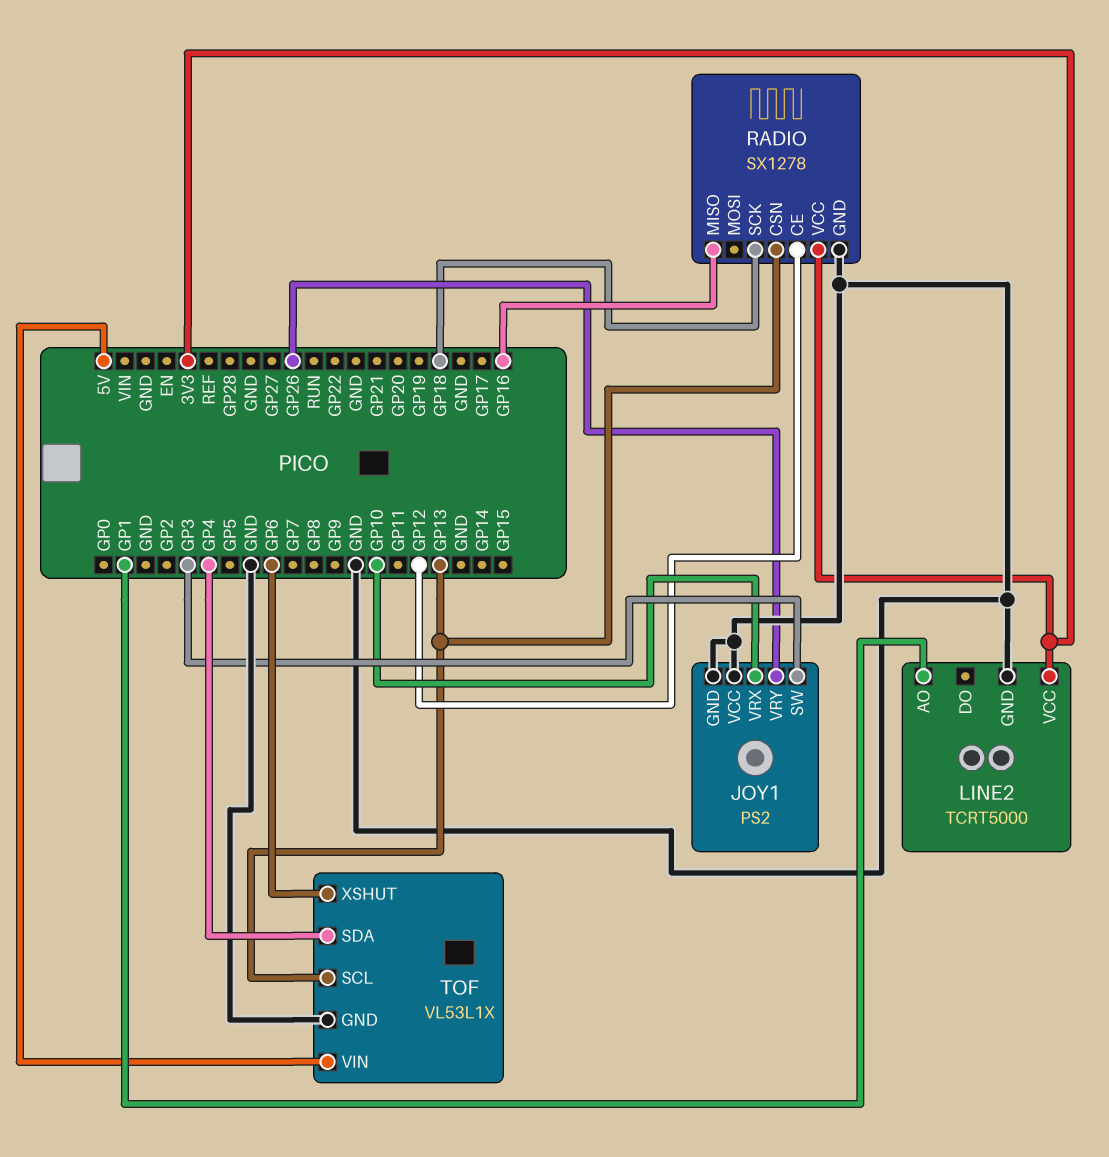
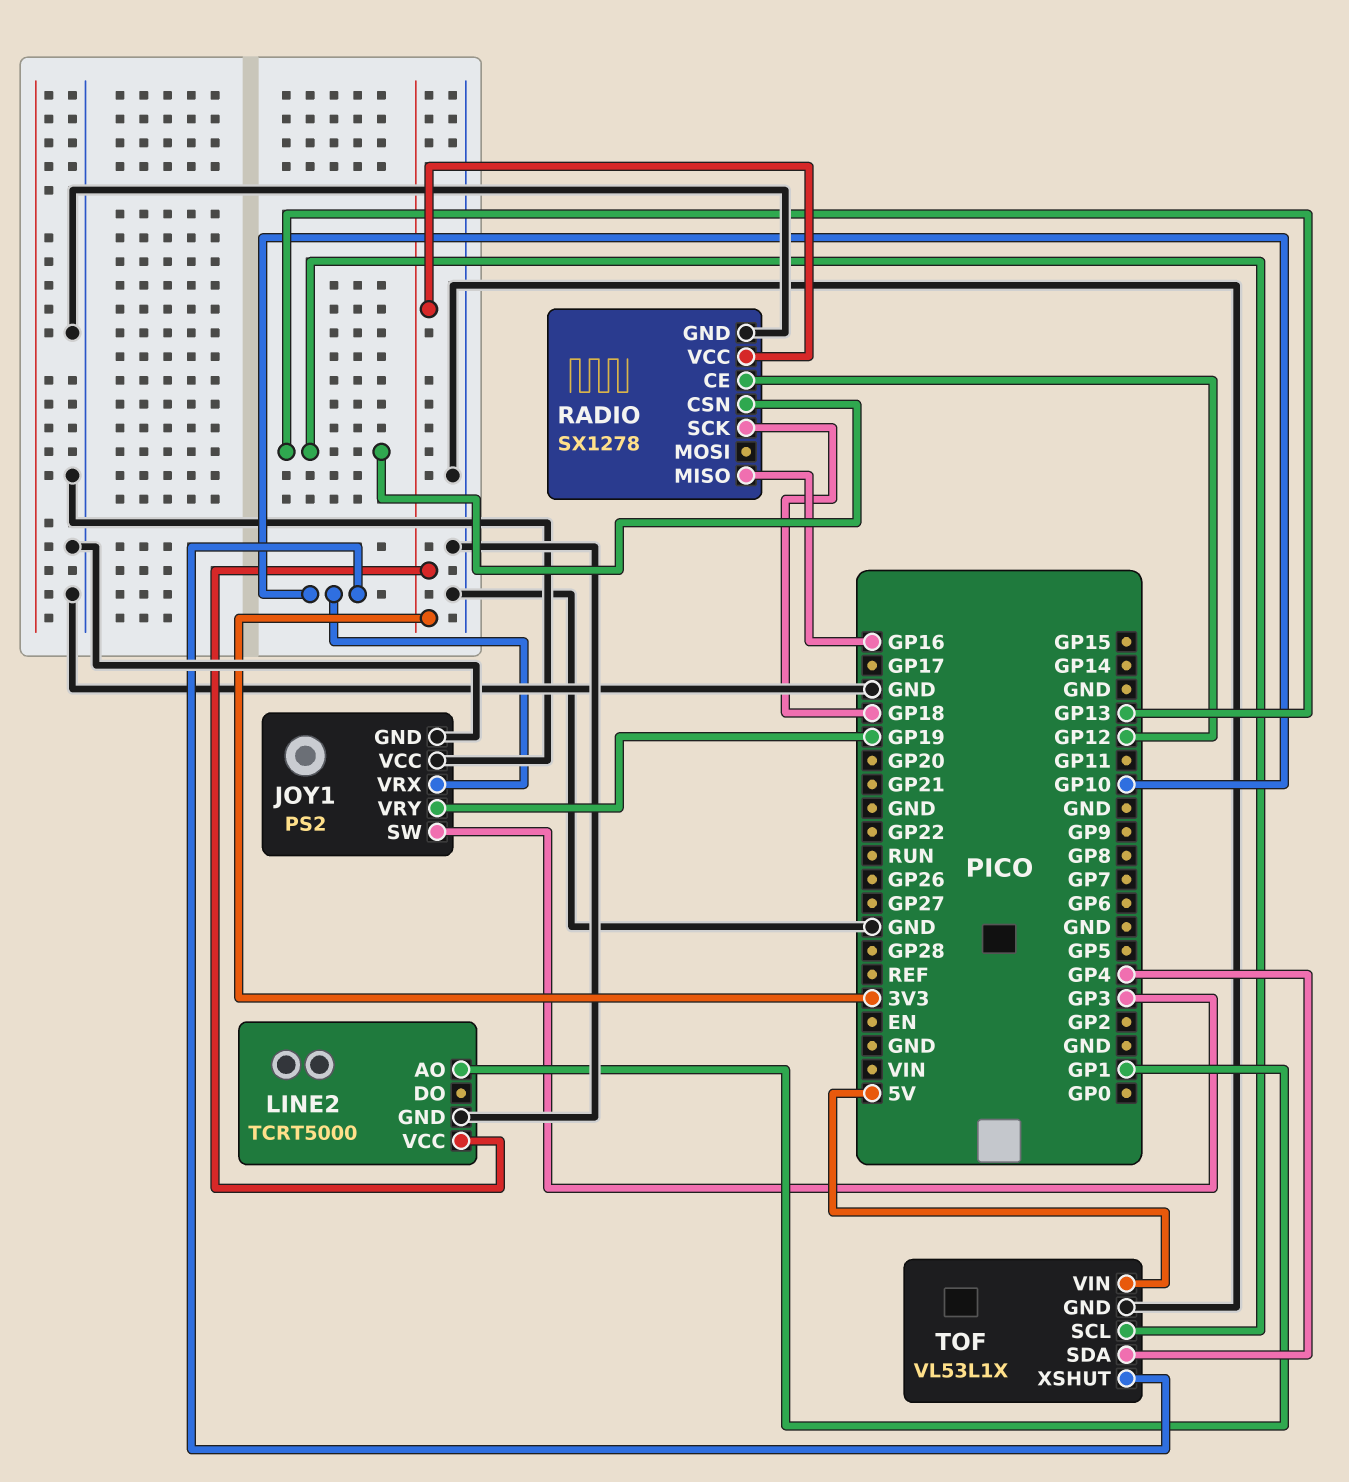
JOY1 pin VRY: GP26 -> GP19
TOF pin XSHUT: GP6 -> GP10

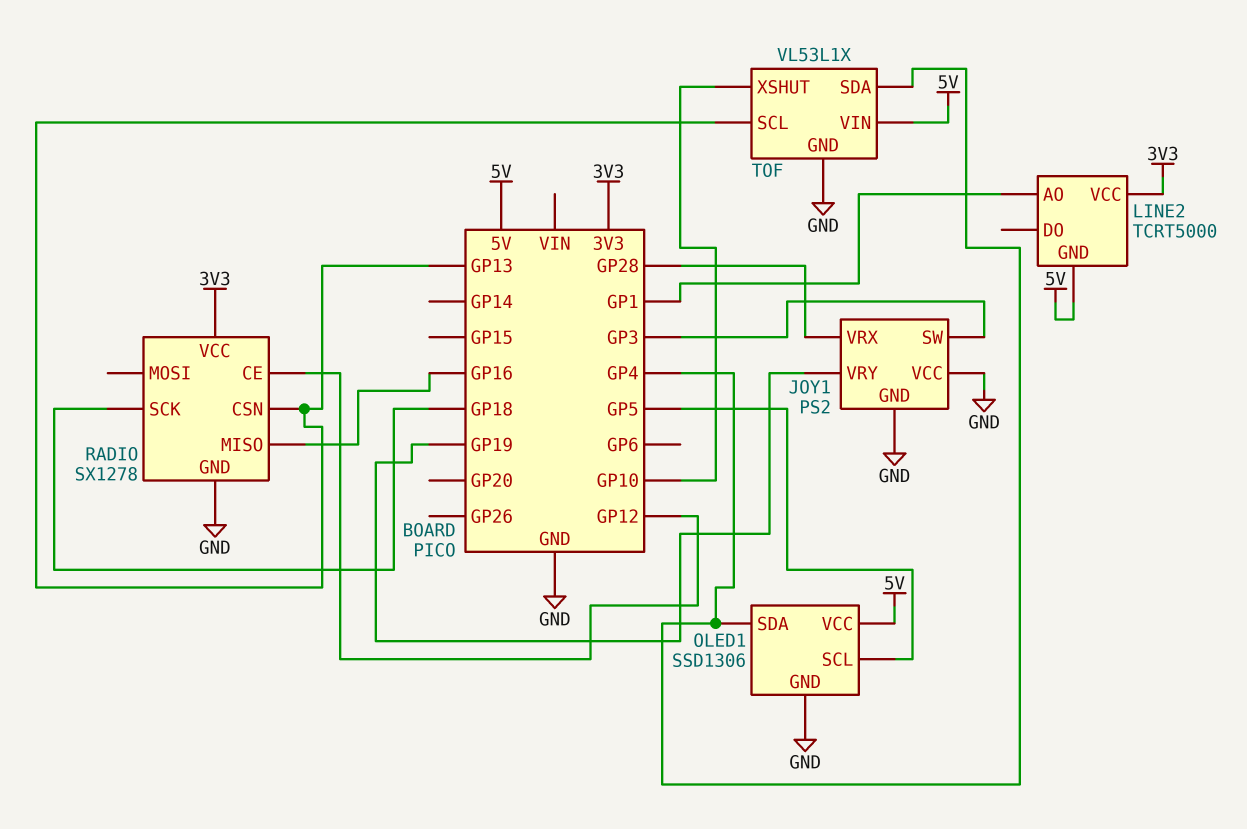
JOY1 pin VRX: GP10 -> GP28
LINE2 pin GND: GND -> 5V
OLED1: none -> SSD1306
OLED1 pin GND: none -> GND
OLED1 pin SCL: none -> GP5
OLED1 pin SDA: none -> GP4
OLED1 pin VCC: none -> 5V

